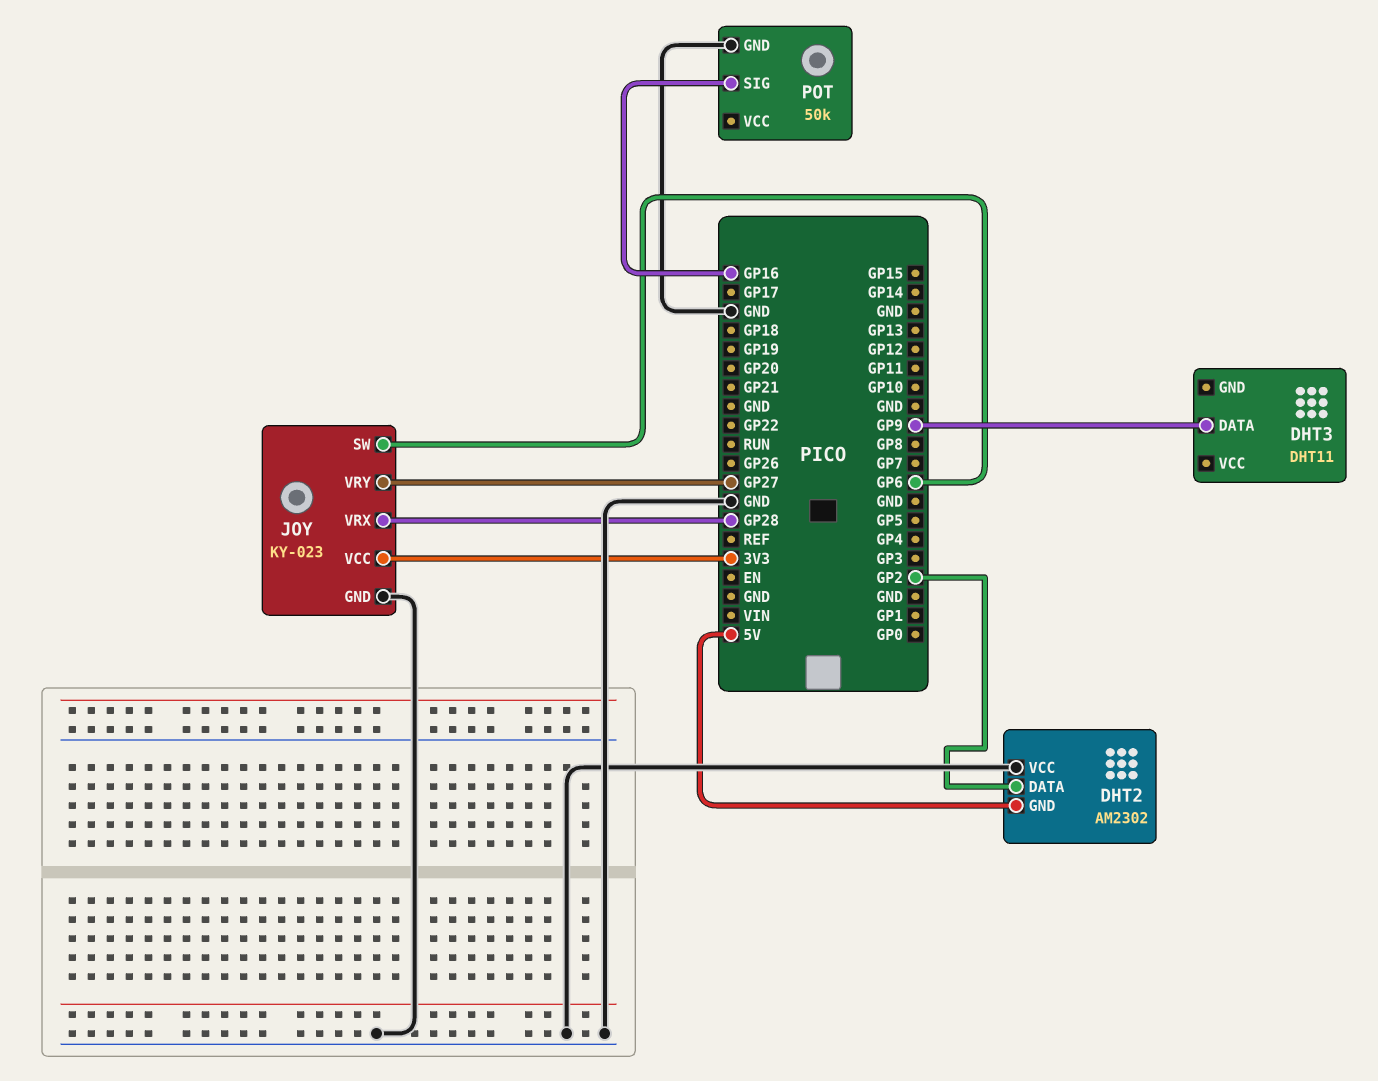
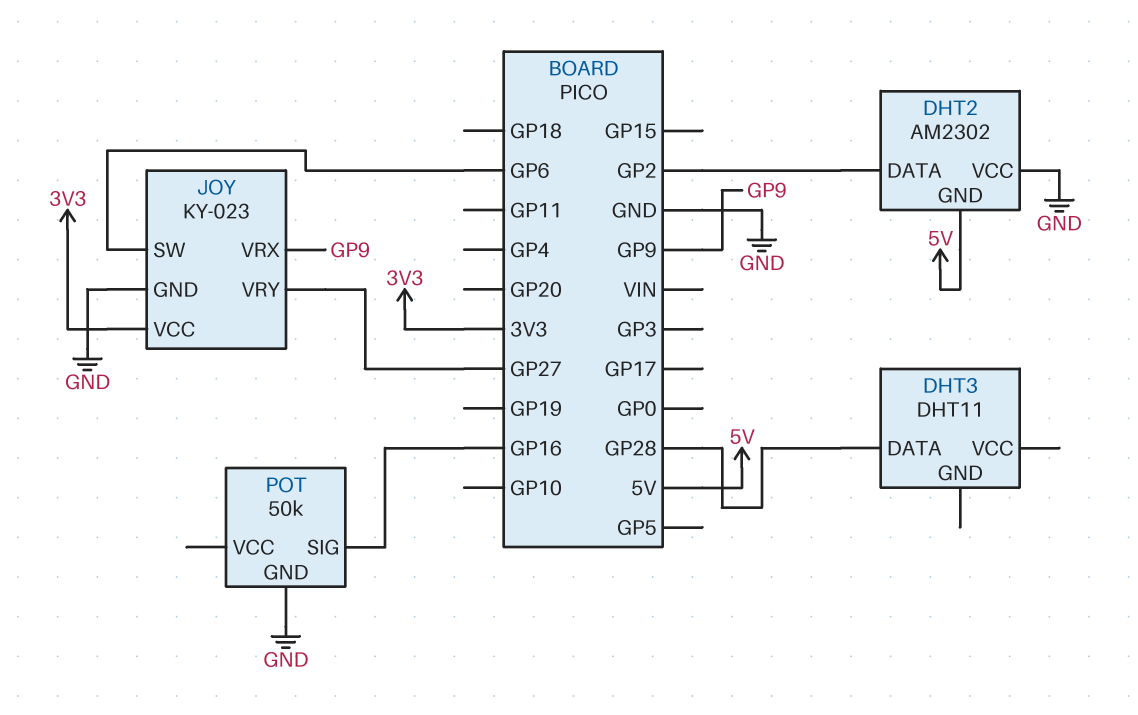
DHT3 pin DATA: GP9 -> GP28
JOY pin VRX: GP28 -> GP9

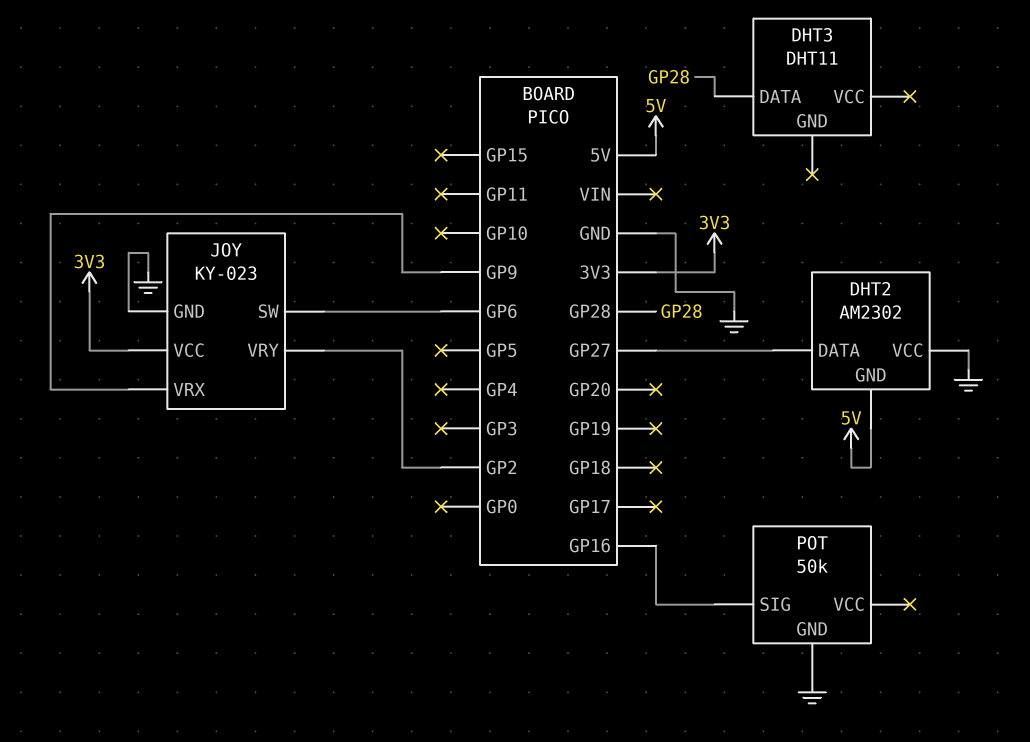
DHT2 pin DATA: GP2 -> GP27
JOY pin VRY: GP27 -> GP2

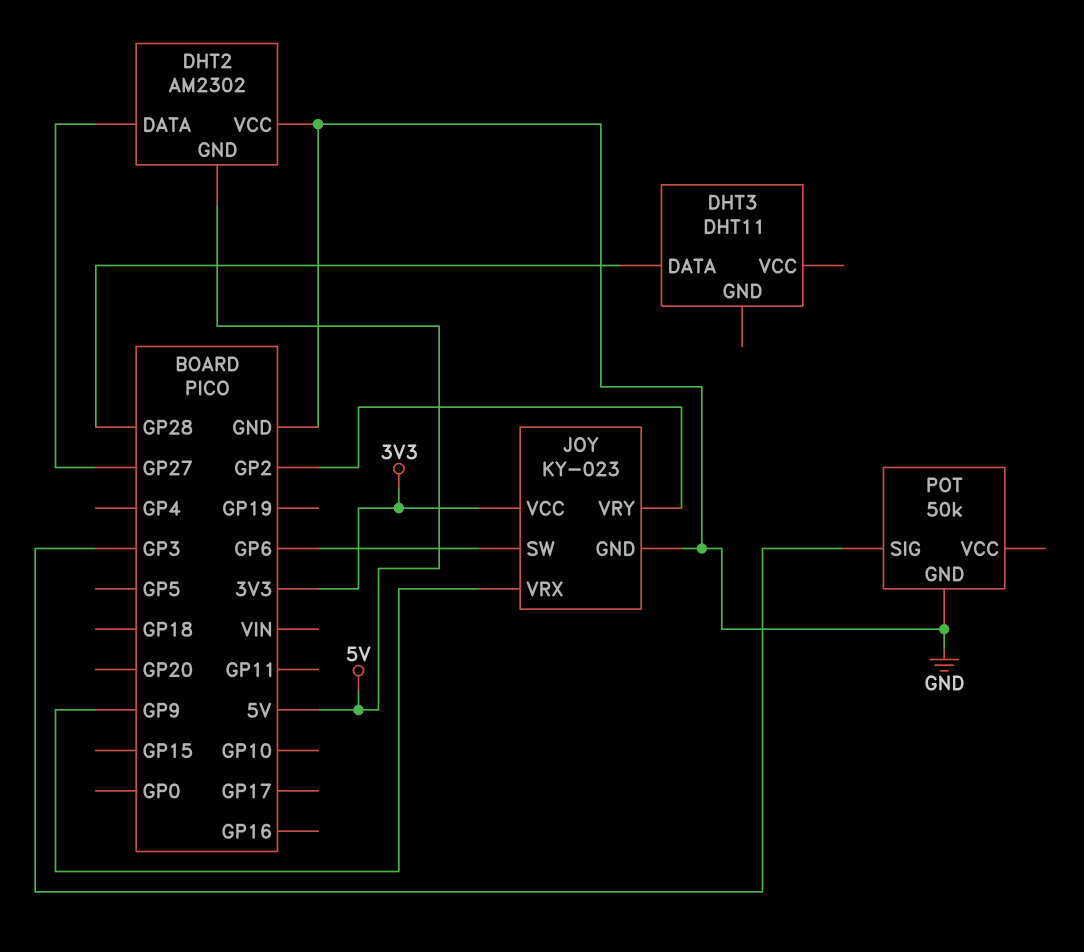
POT pin SIG: GP16 -> GP3

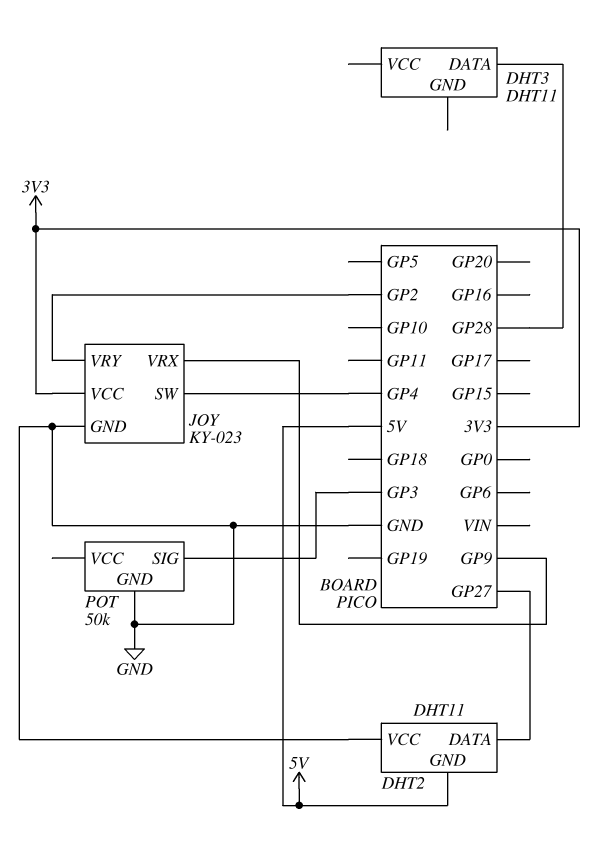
DHT2: AM2302 -> DHT11
JOY pin SW: GP6 -> GP4

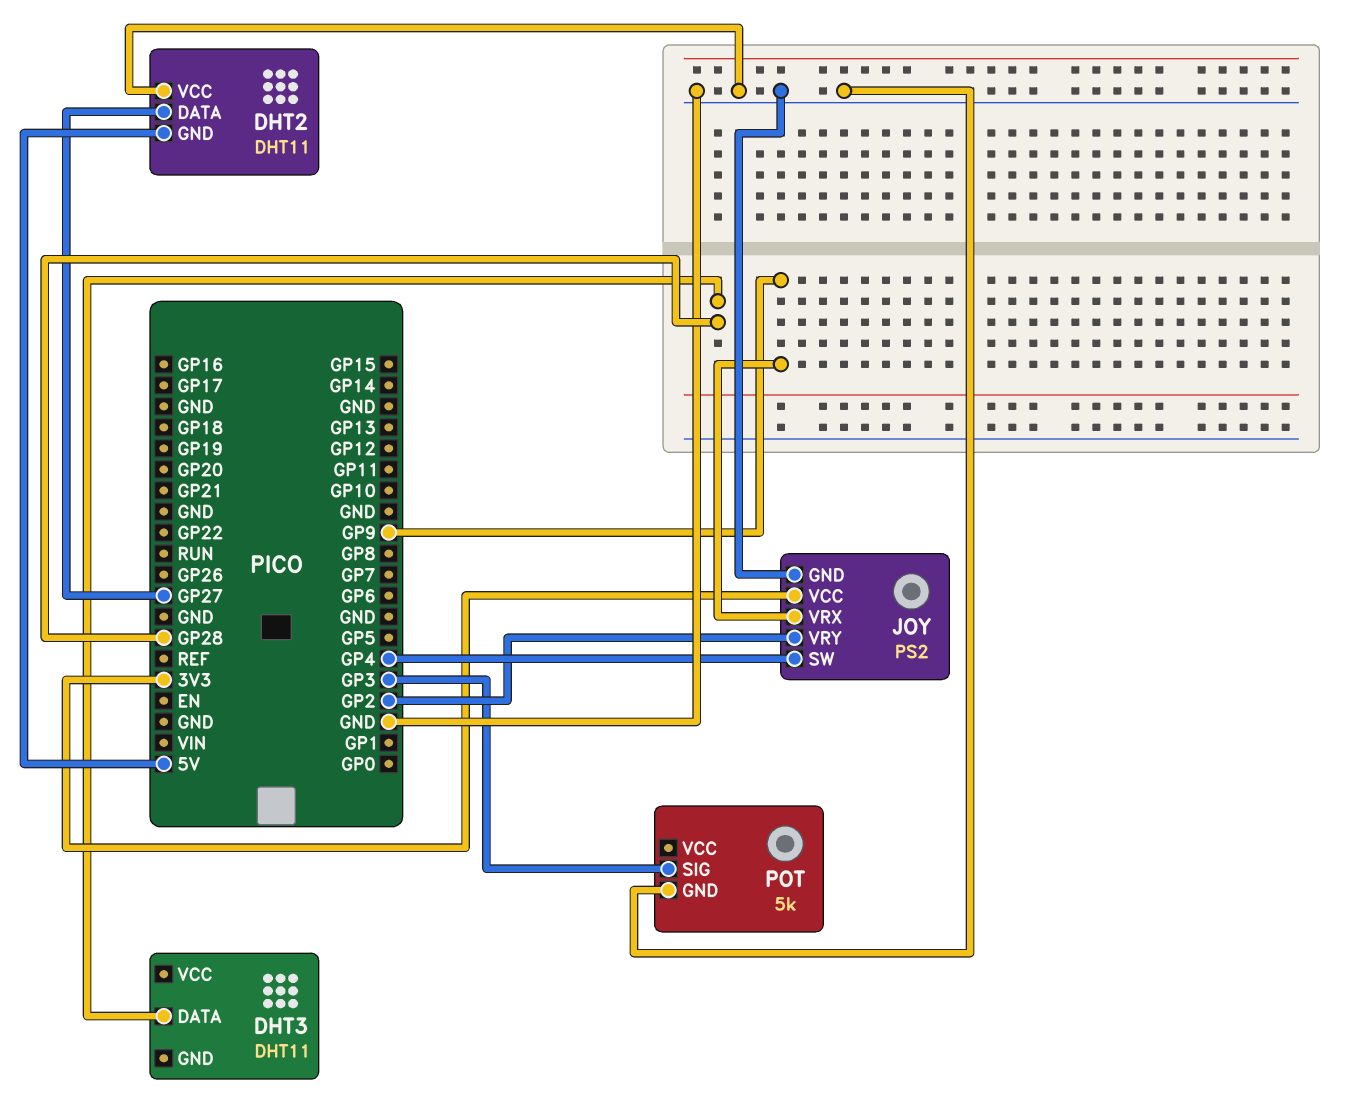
JOY: KY-023 -> PS2
POT: 50k -> 5k

